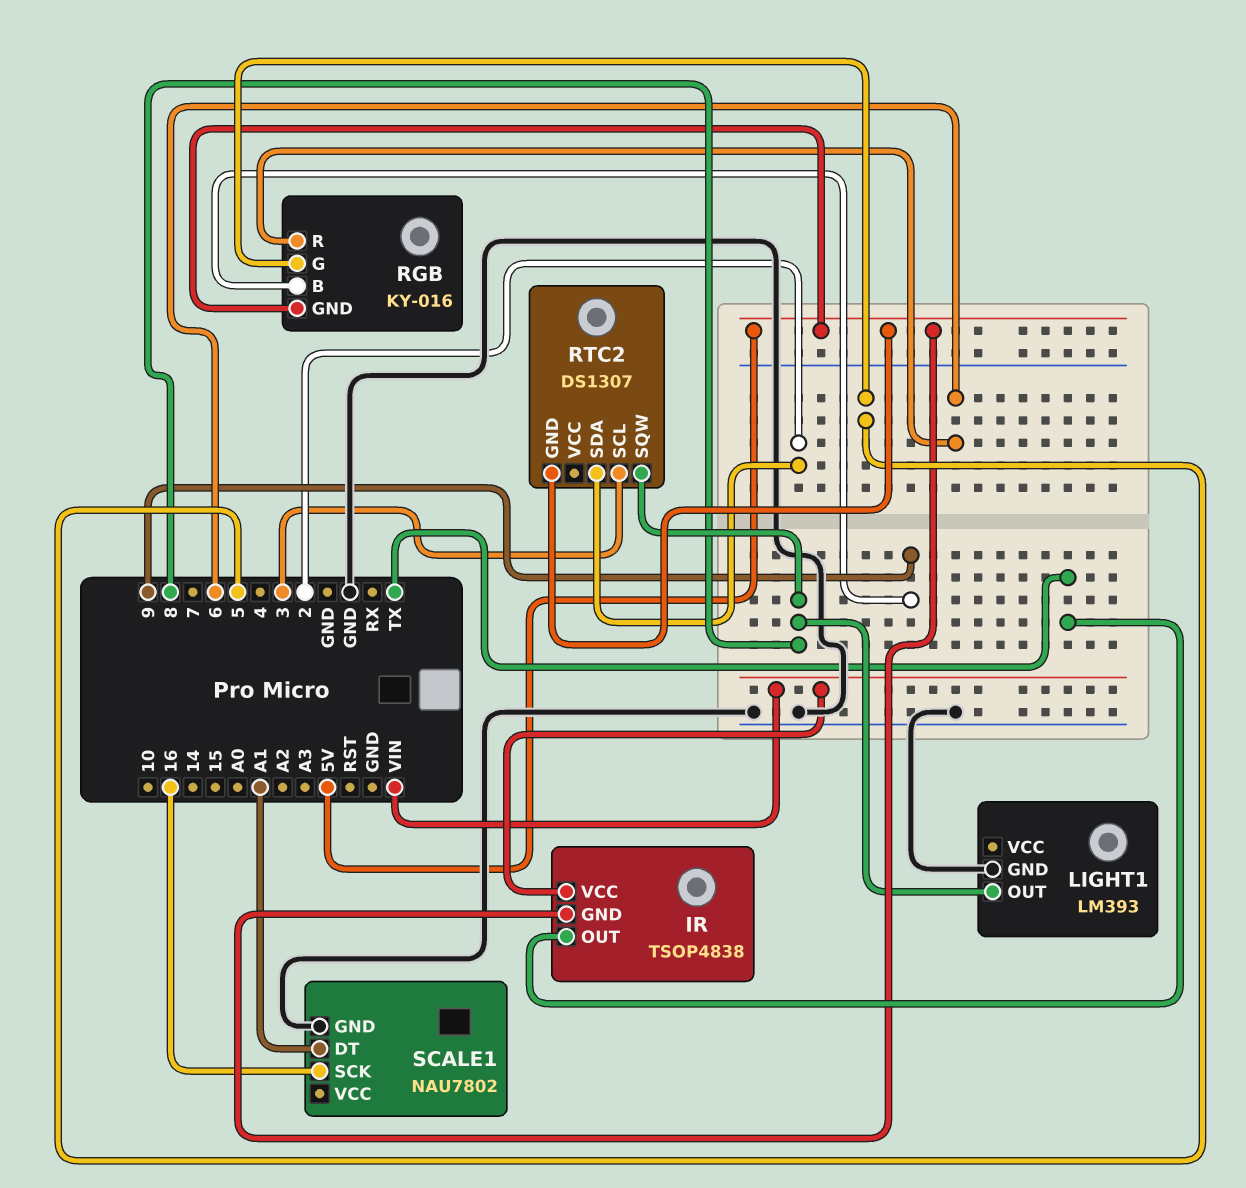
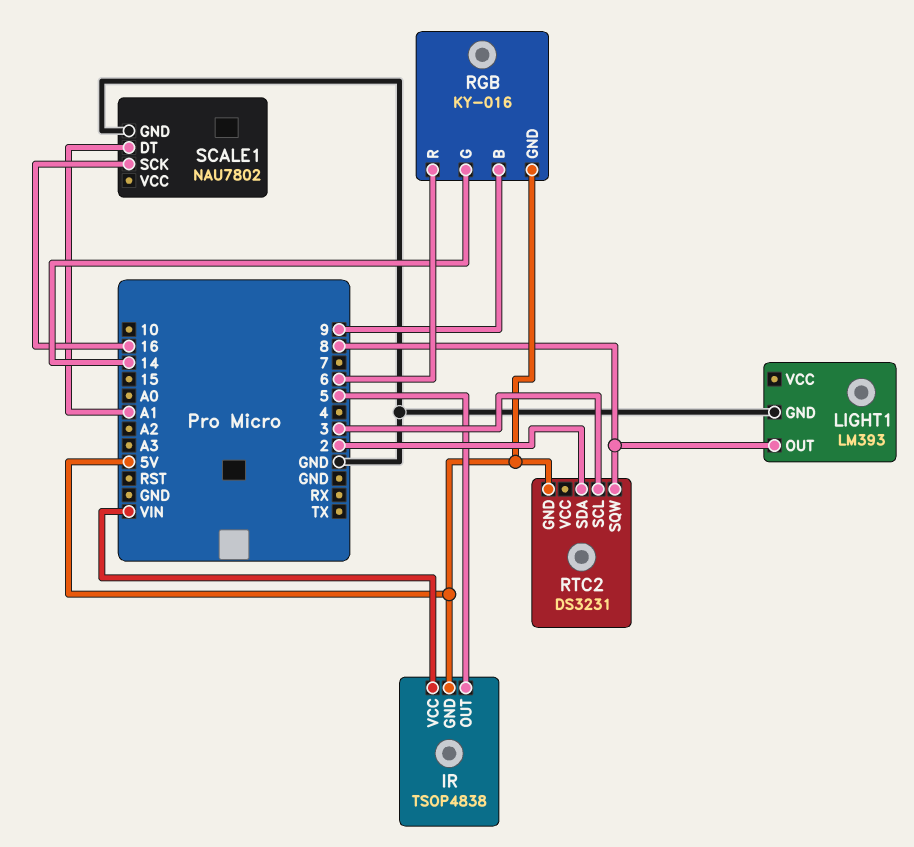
IR pin OUT: TX -> 5
RGB pin G: 5 -> 14
RTC2: DS1307 -> DS3231

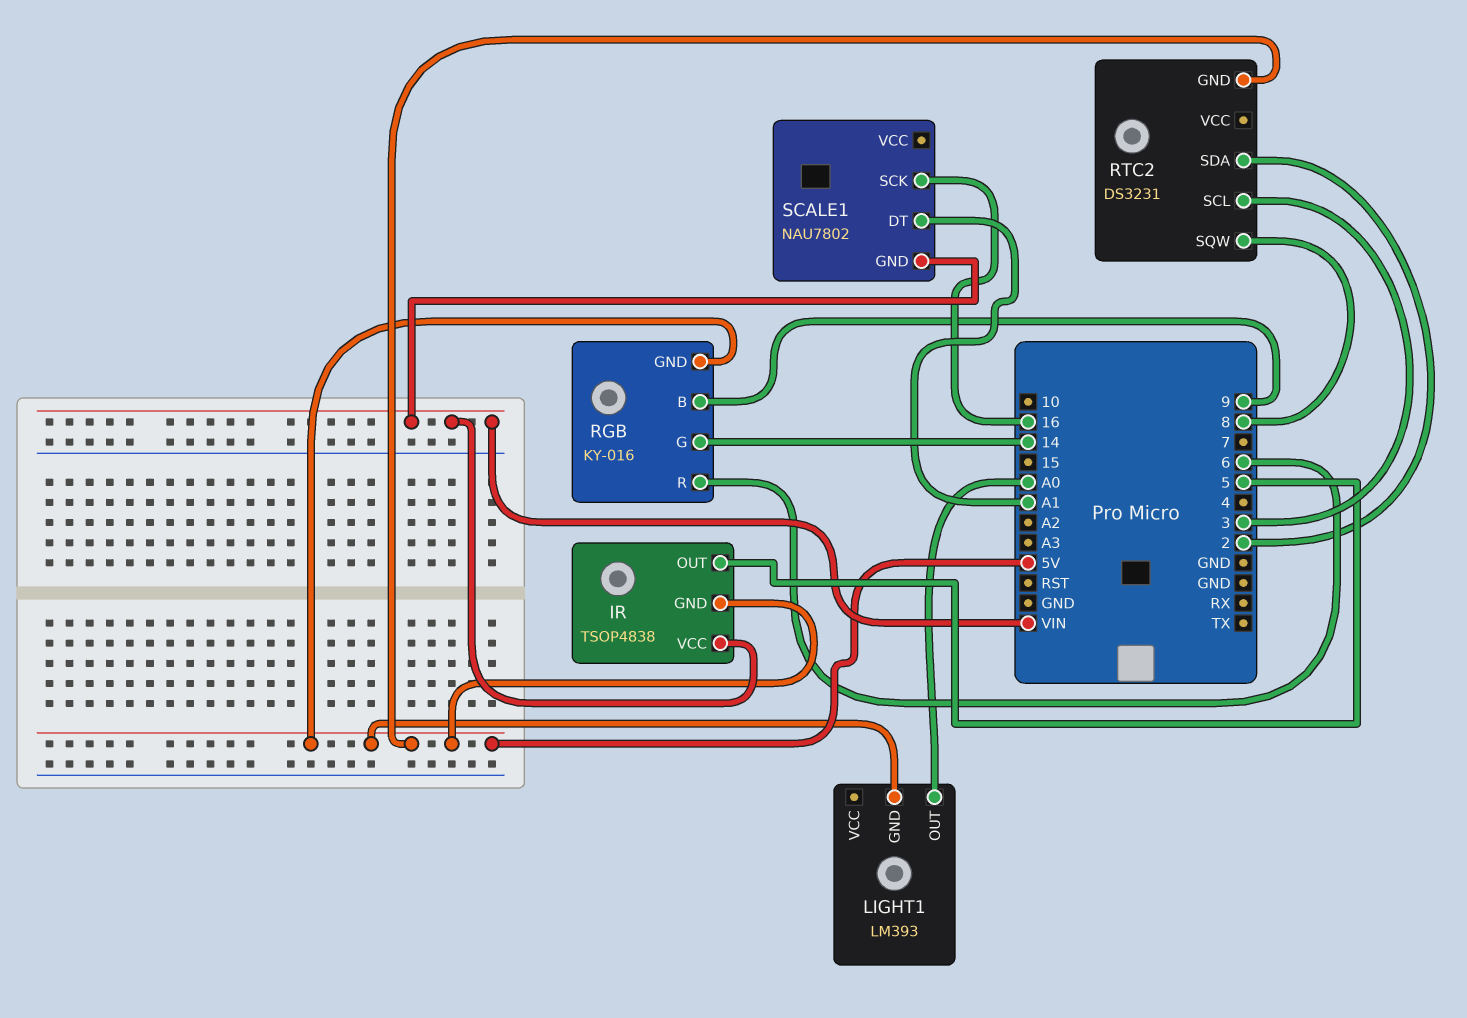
LIGHT1 pin GND: GND -> 5V
LIGHT1 pin OUT: 8 -> A0
SCALE1 pin GND: GND -> VIN

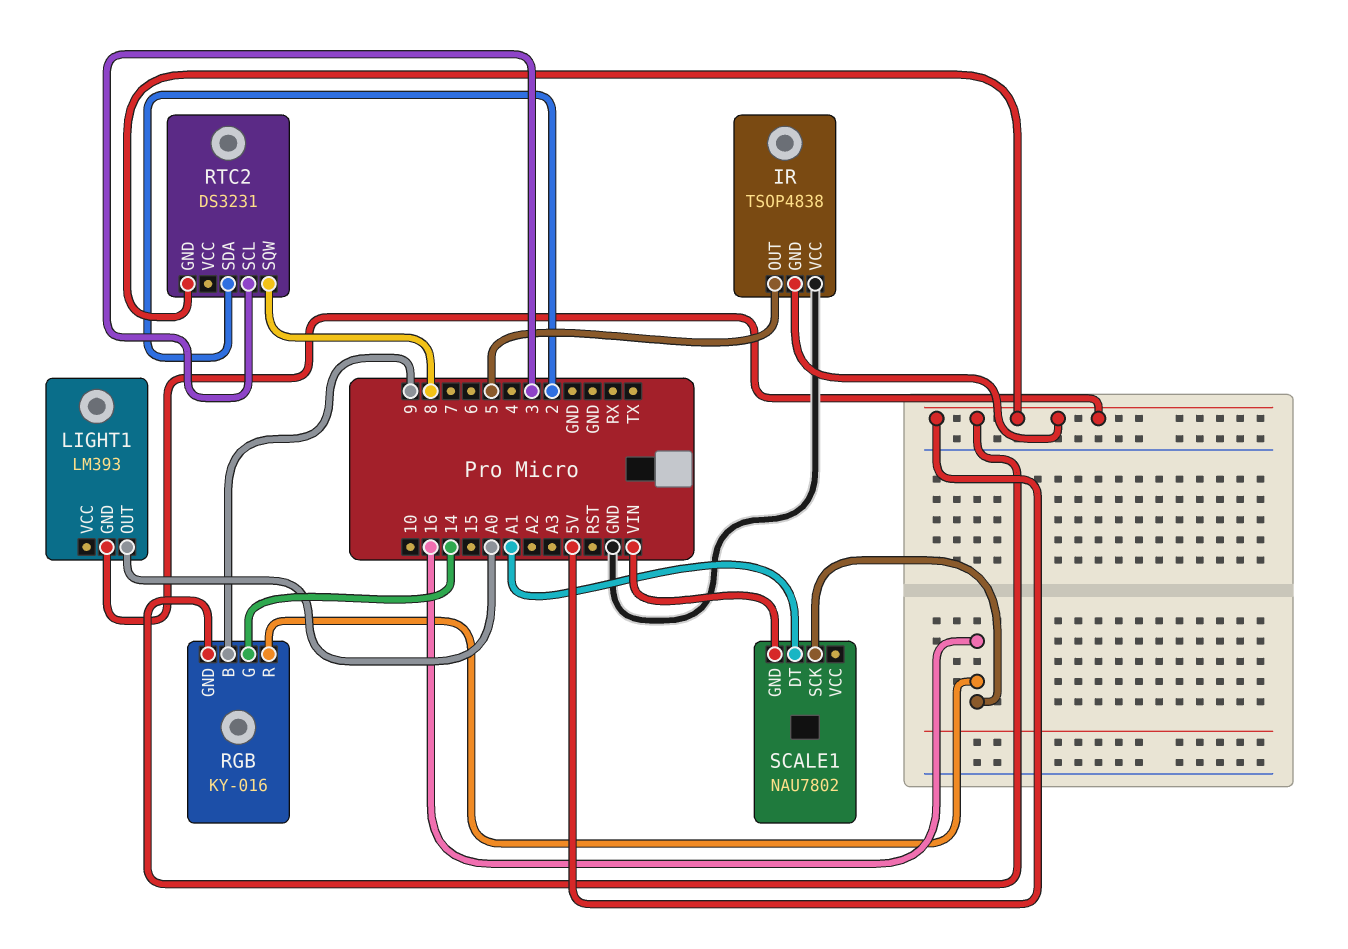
IR pin VCC: VIN -> GND
RGB pin R: 6 -> 16

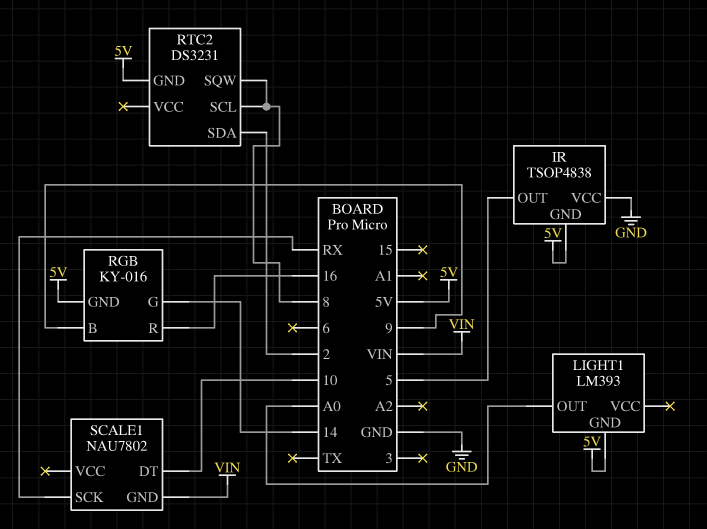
RTC2 pin SCL: 3 -> 8
SCALE1 pin DT: A1 -> 10
SCALE1 pin SCK: 16 -> RX

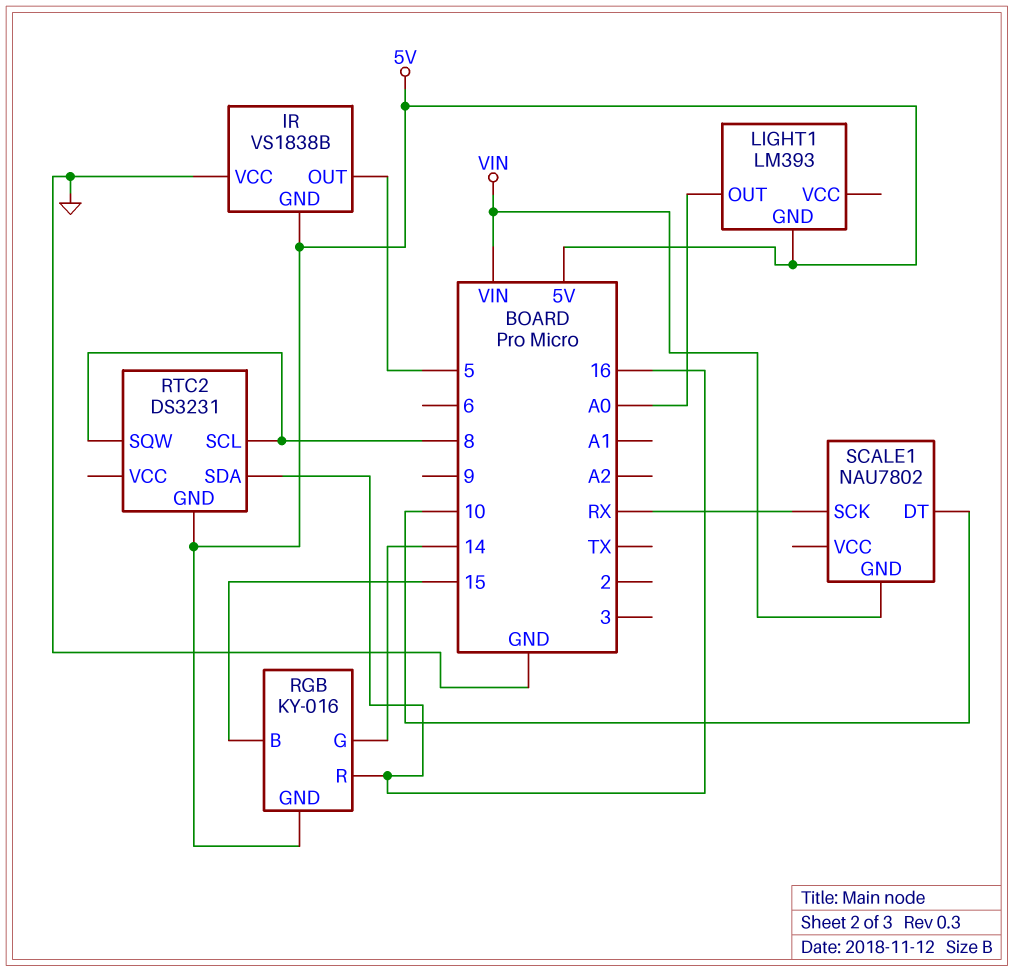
IR: TSOP4838 -> VS1838B
RGB pin B: 9 -> 15
RTC2 pin SDA: 2 -> 16

